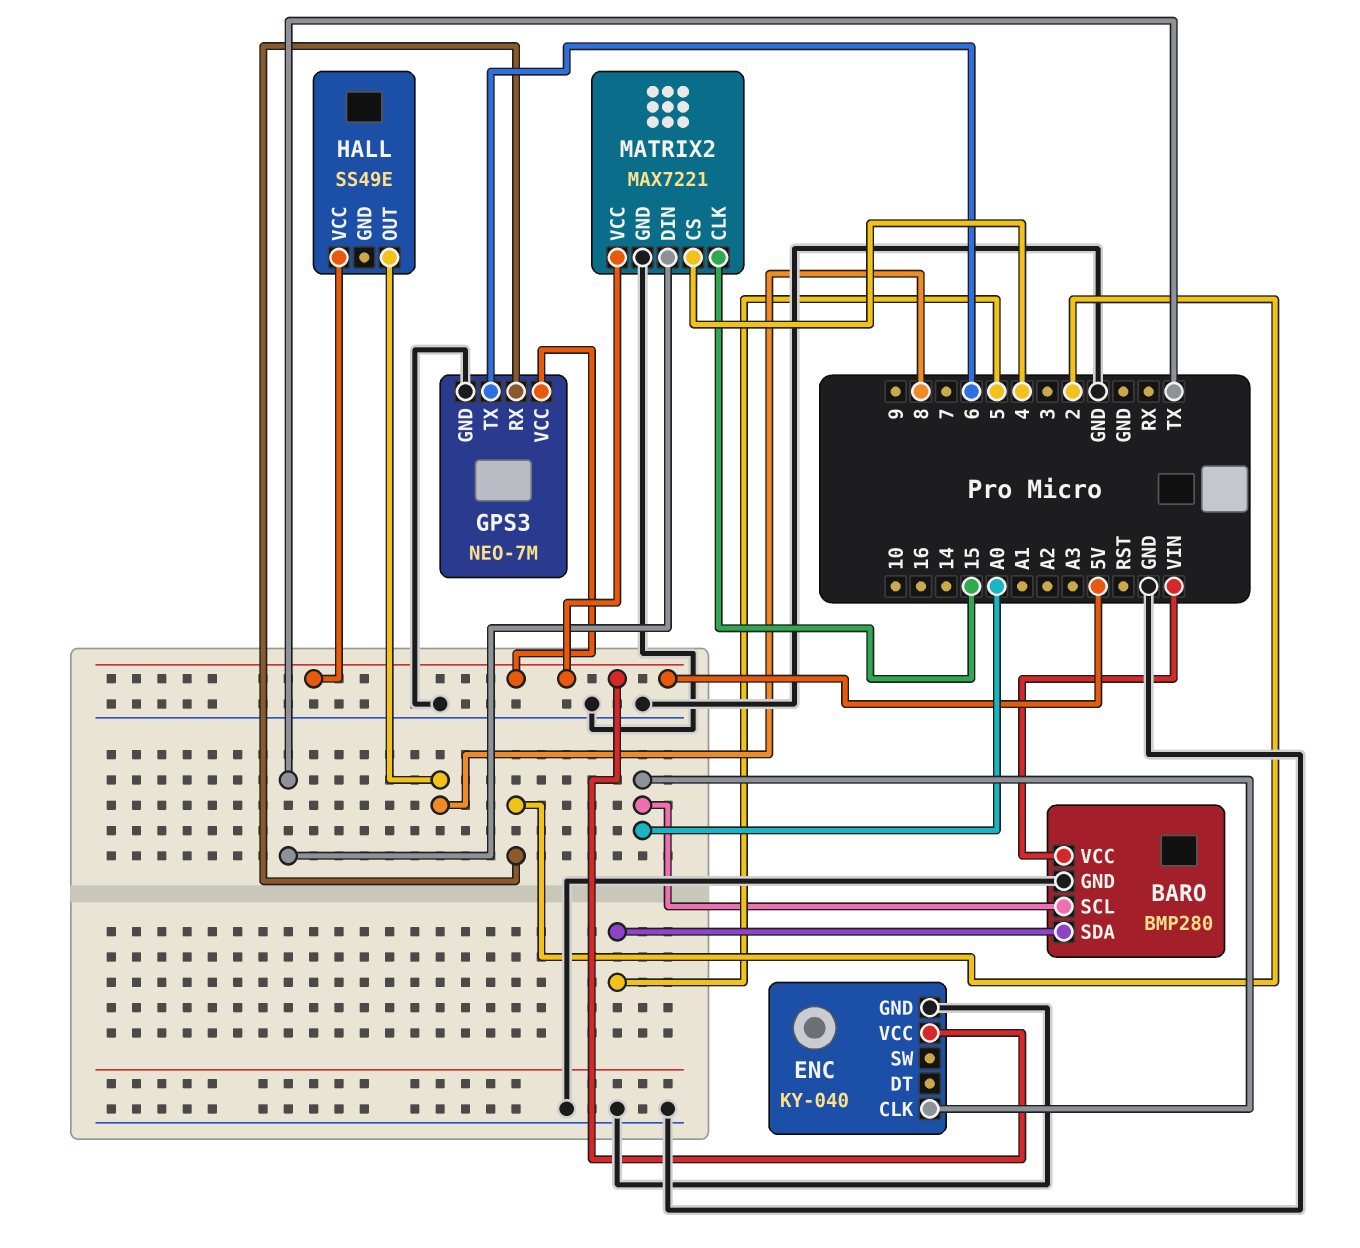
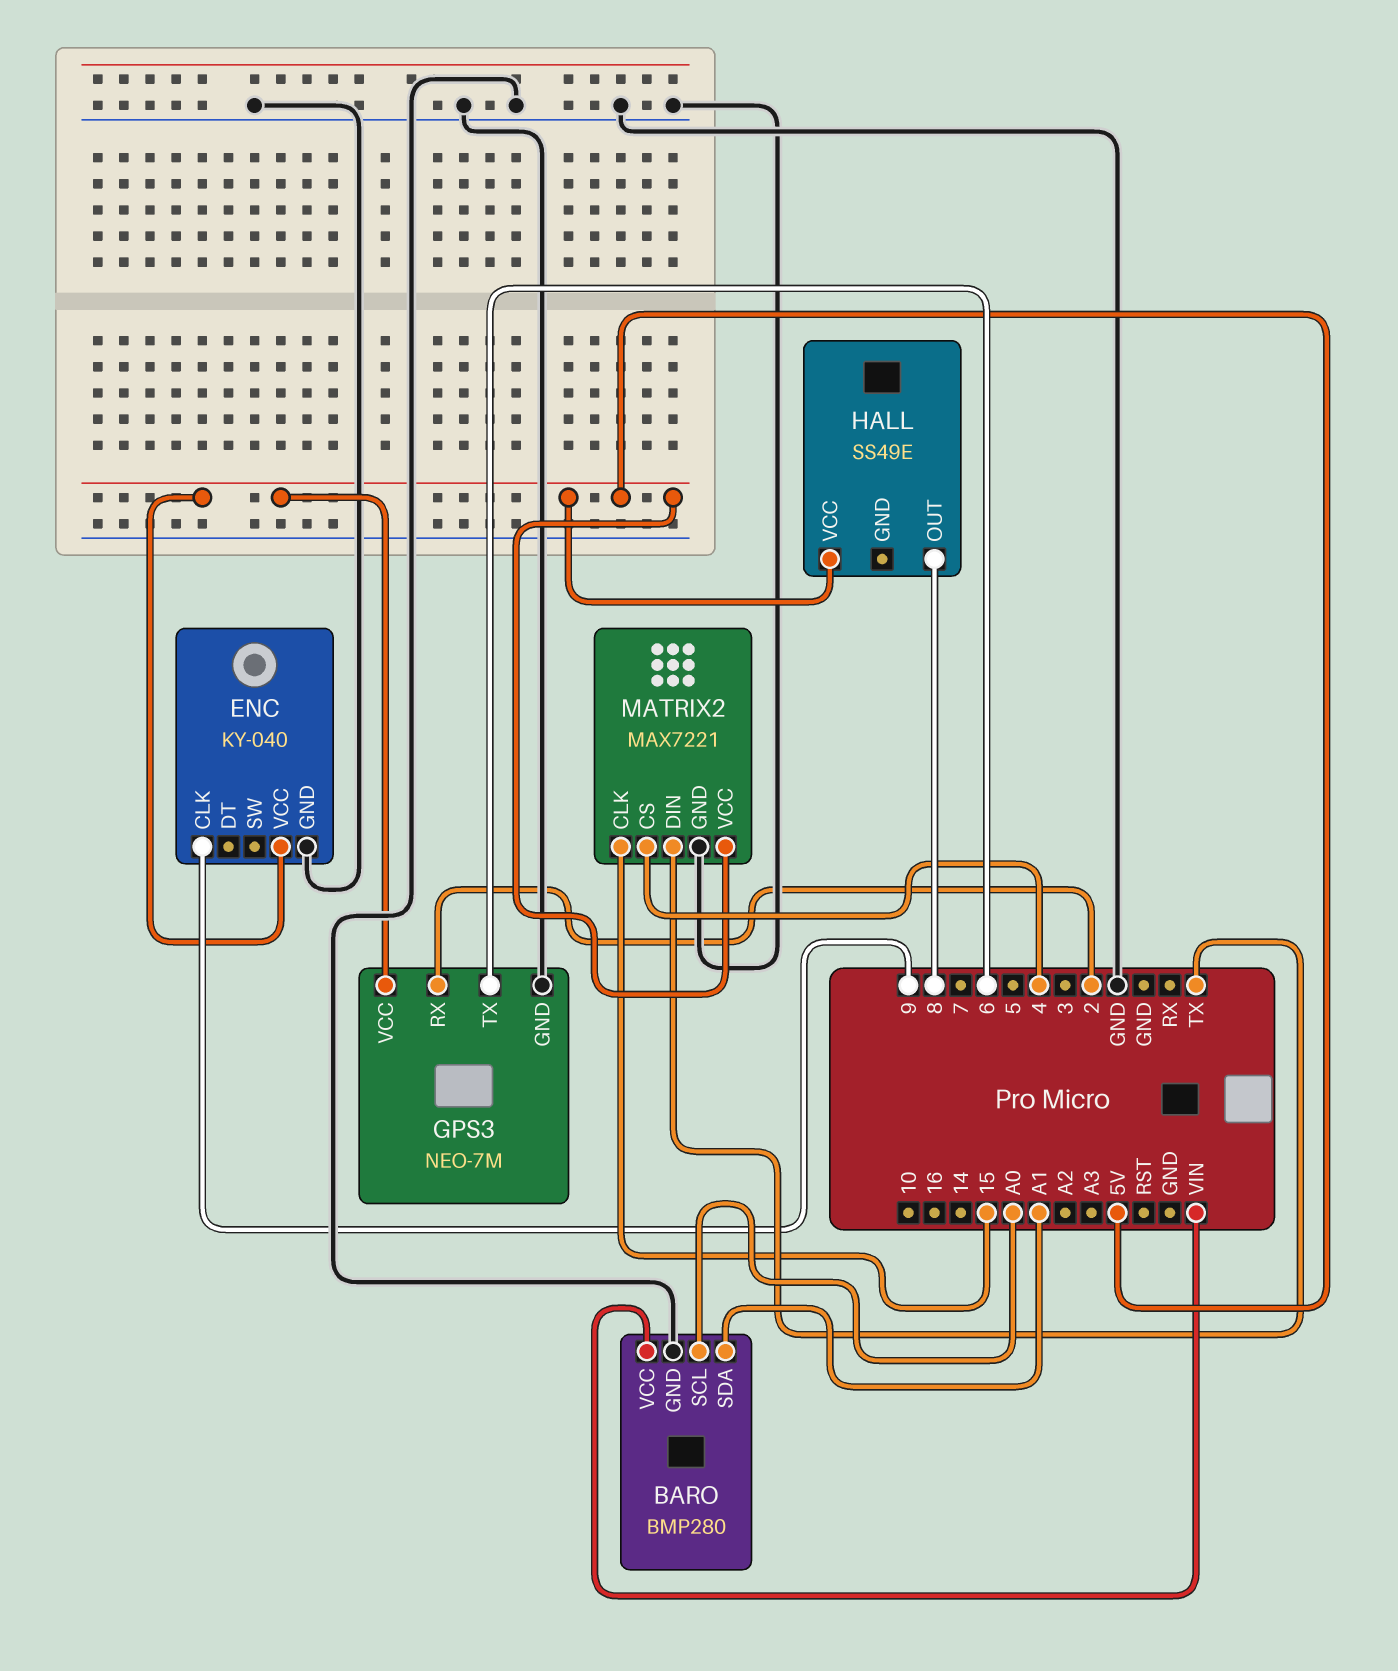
BARO pin SDA: 5 -> A1
ENC pin CLK: A0 -> 9

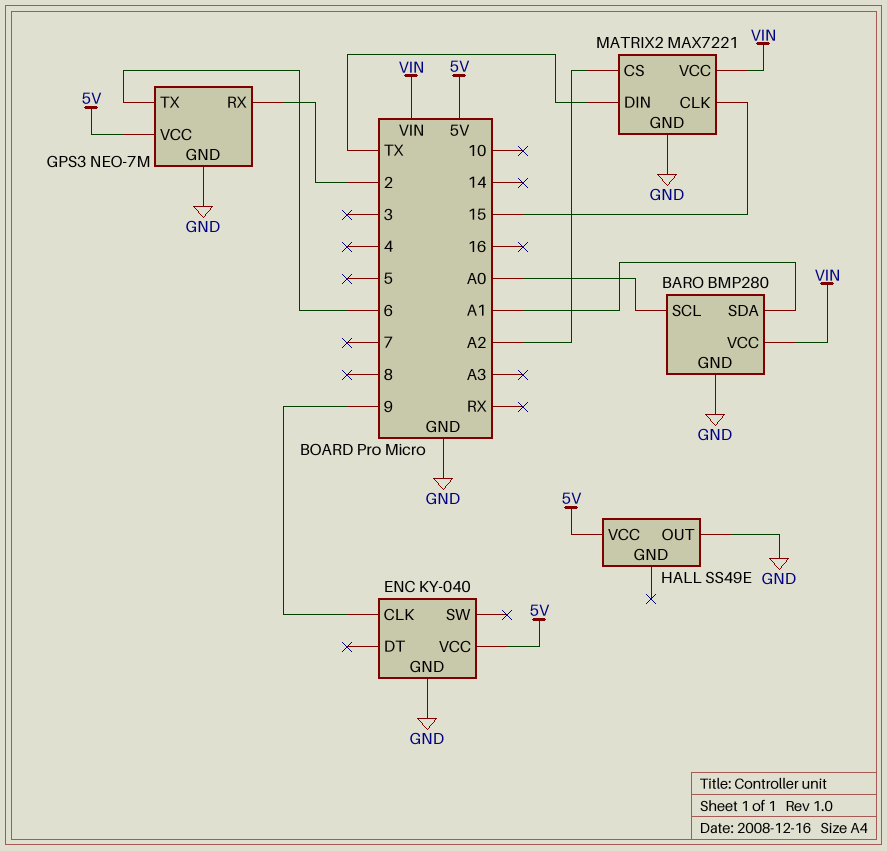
HALL pin OUT: 8 -> GND
MATRIX2 pin CS: 4 -> A2
MATRIX2 pin VCC: 5V -> VIN

